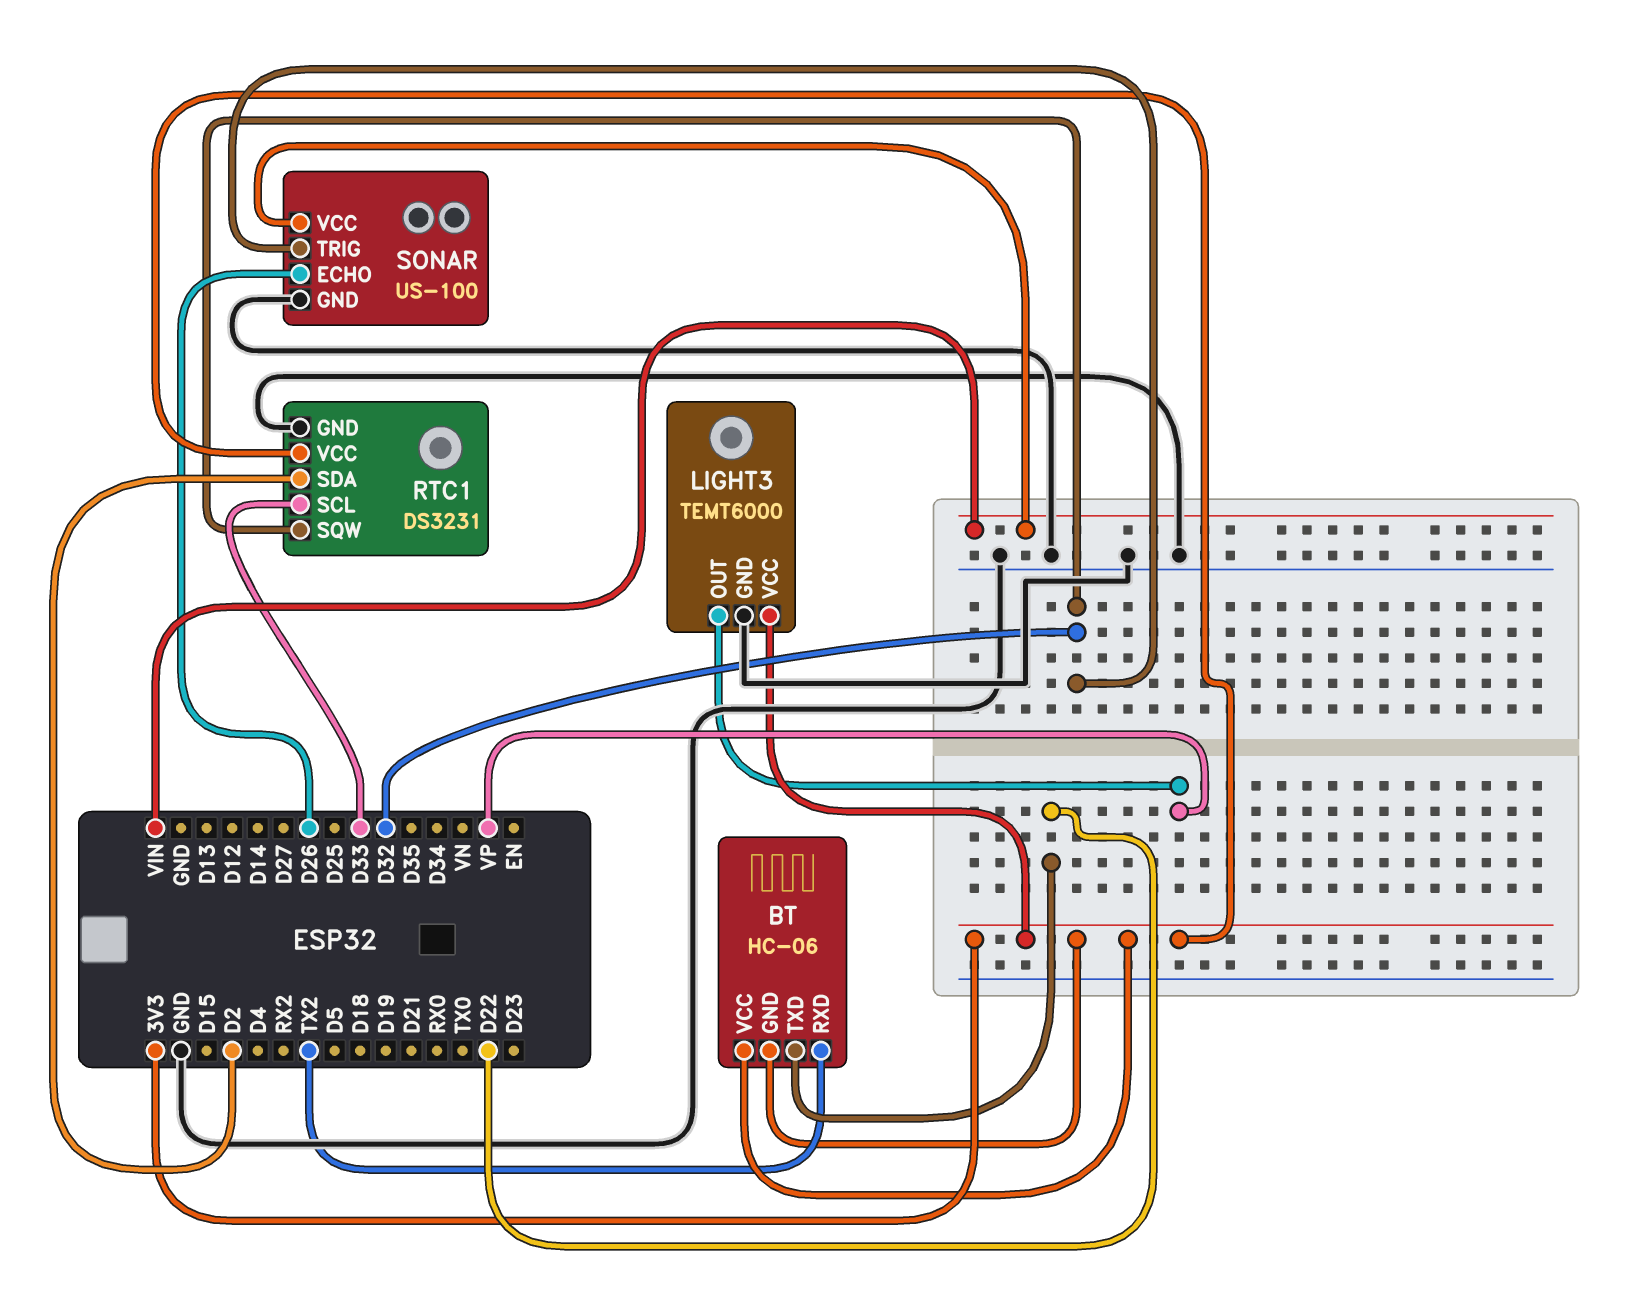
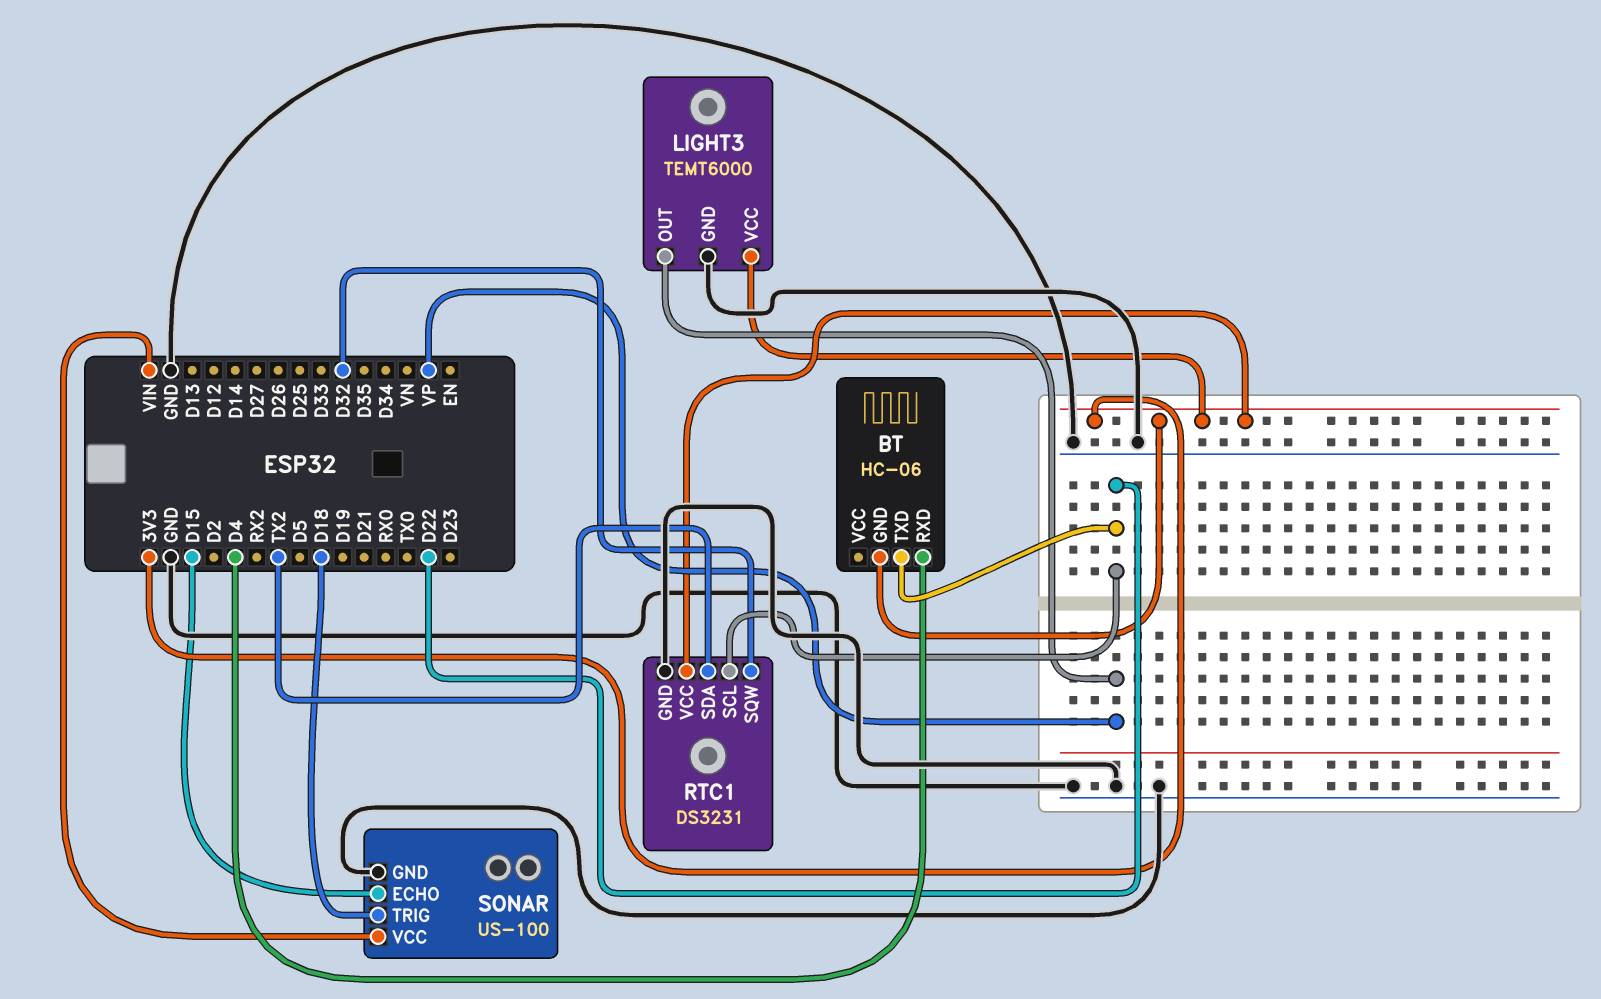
BT pin RXD: TX2 -> D4
BT pin VCC: 3V3 -> none
RTC1 pin SCL: D33 -> D22
RTC1 pin SDA: D2 -> TX2
SONAR pin ECHO: D26 -> D15
SONAR pin TRIG: D32 -> D18

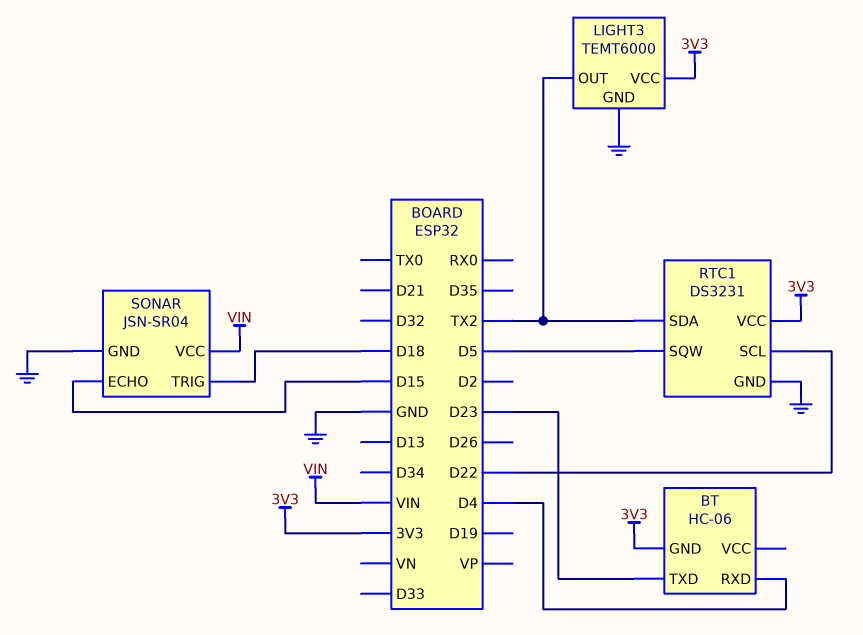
BT pin TXD: D22 -> D23
LIGHT3 pin OUT: VP -> TX2
RTC1 pin SQW: D32 -> D5
SONAR: US-100 -> JSN-SR04

